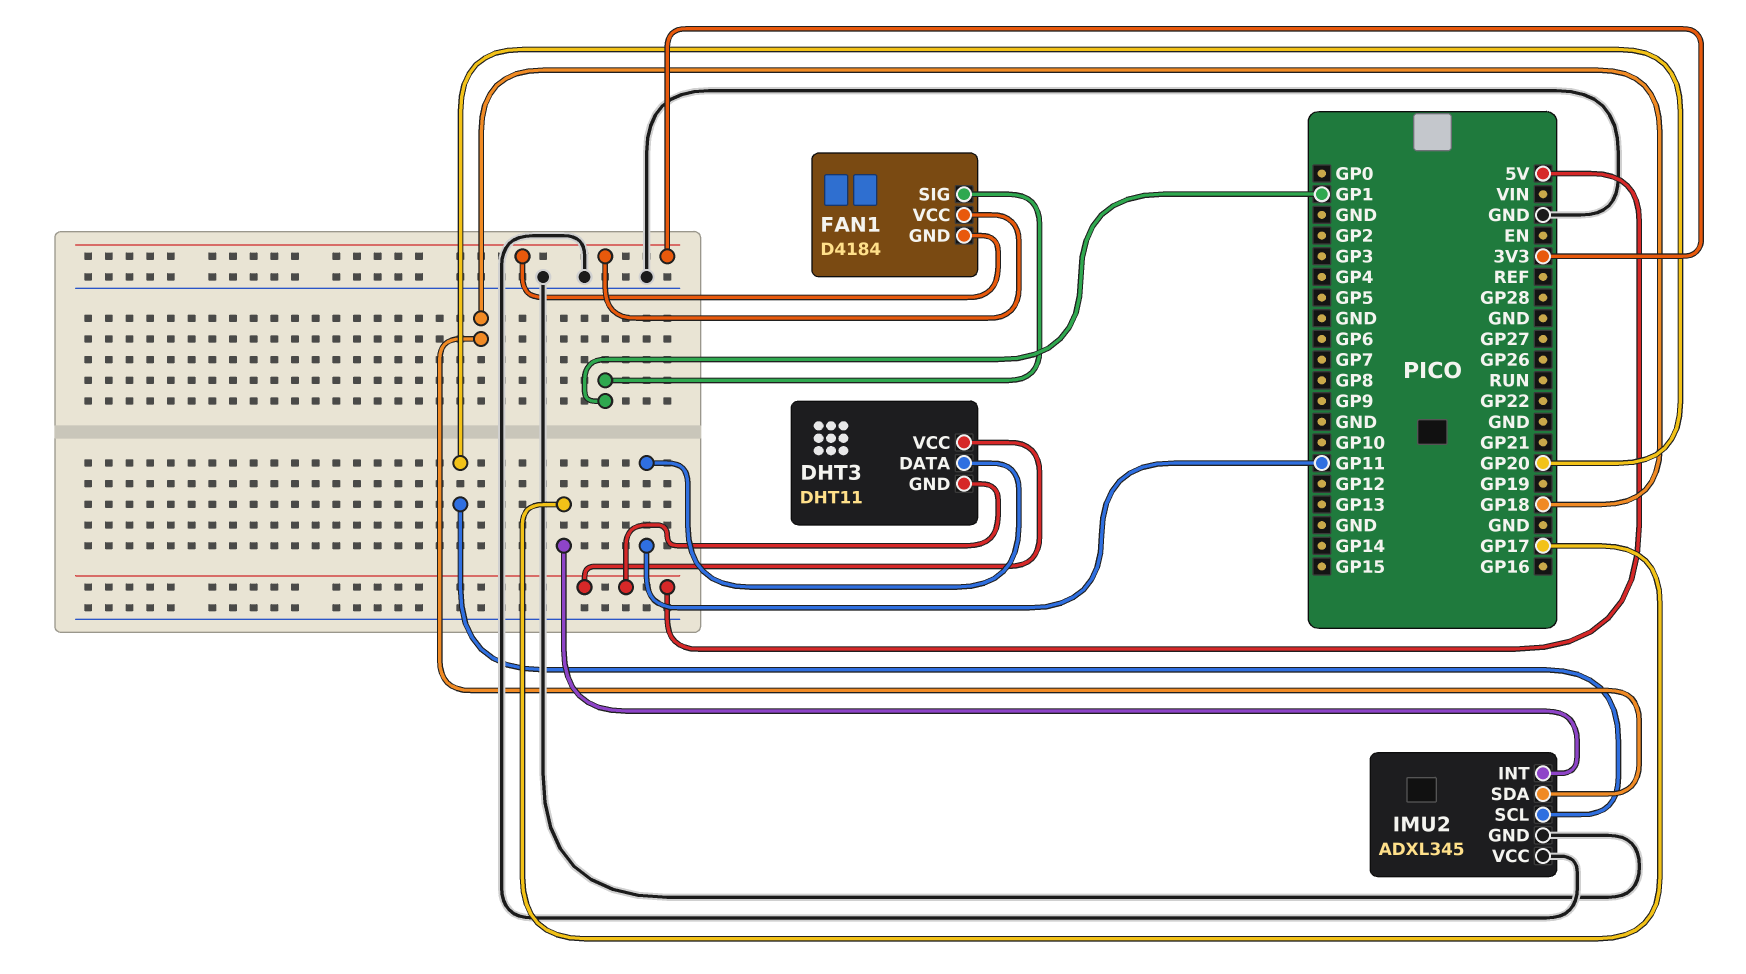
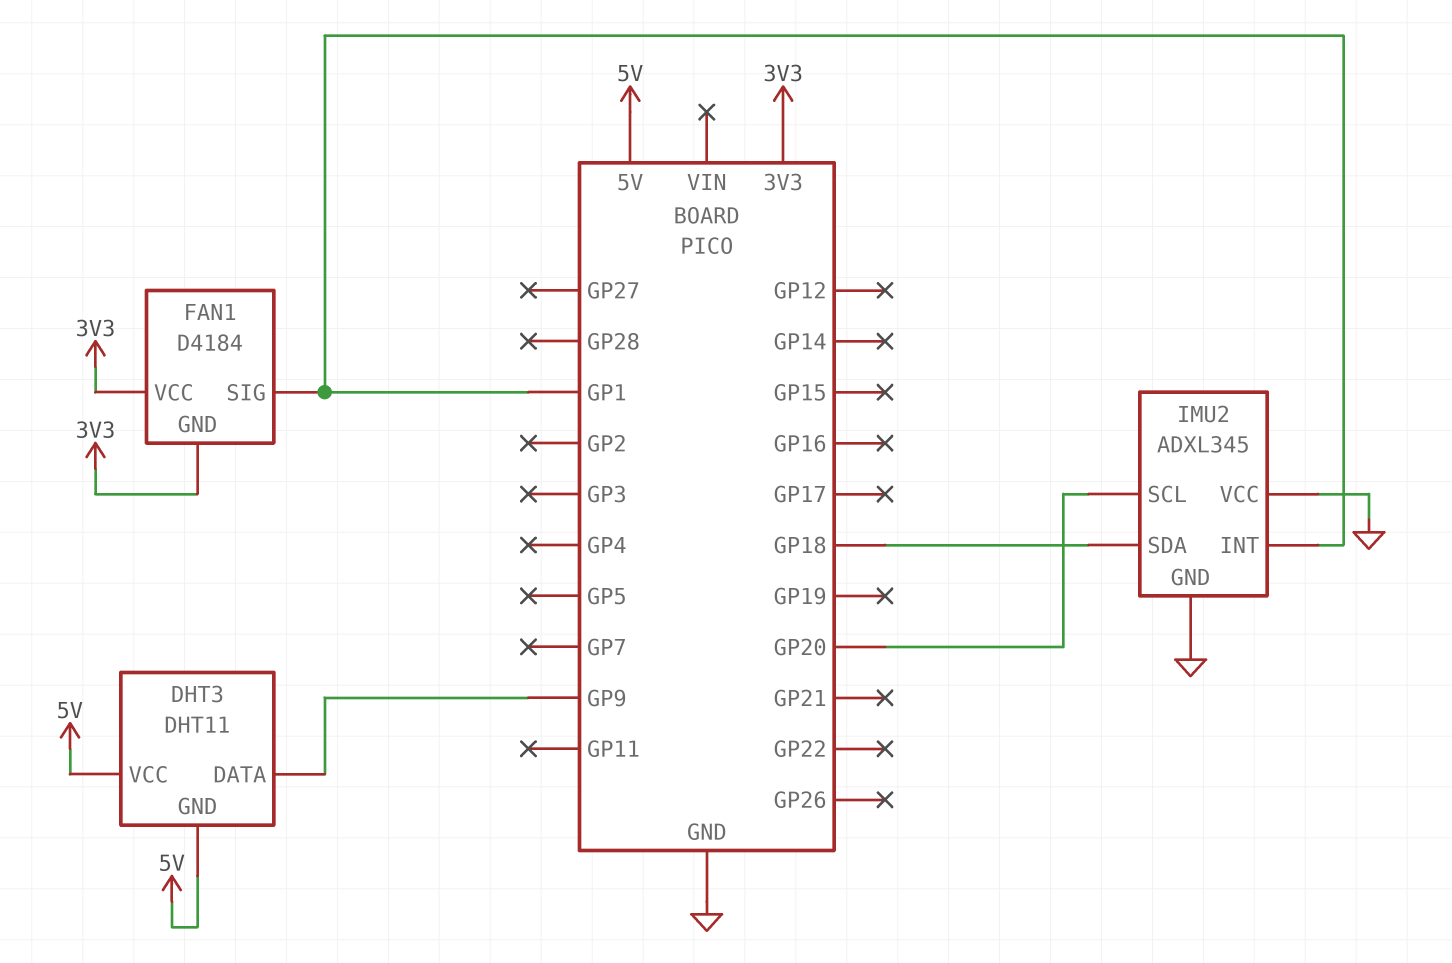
DHT3 pin DATA: GP11 -> GP9
IMU2 pin INT: GP17 -> GP1

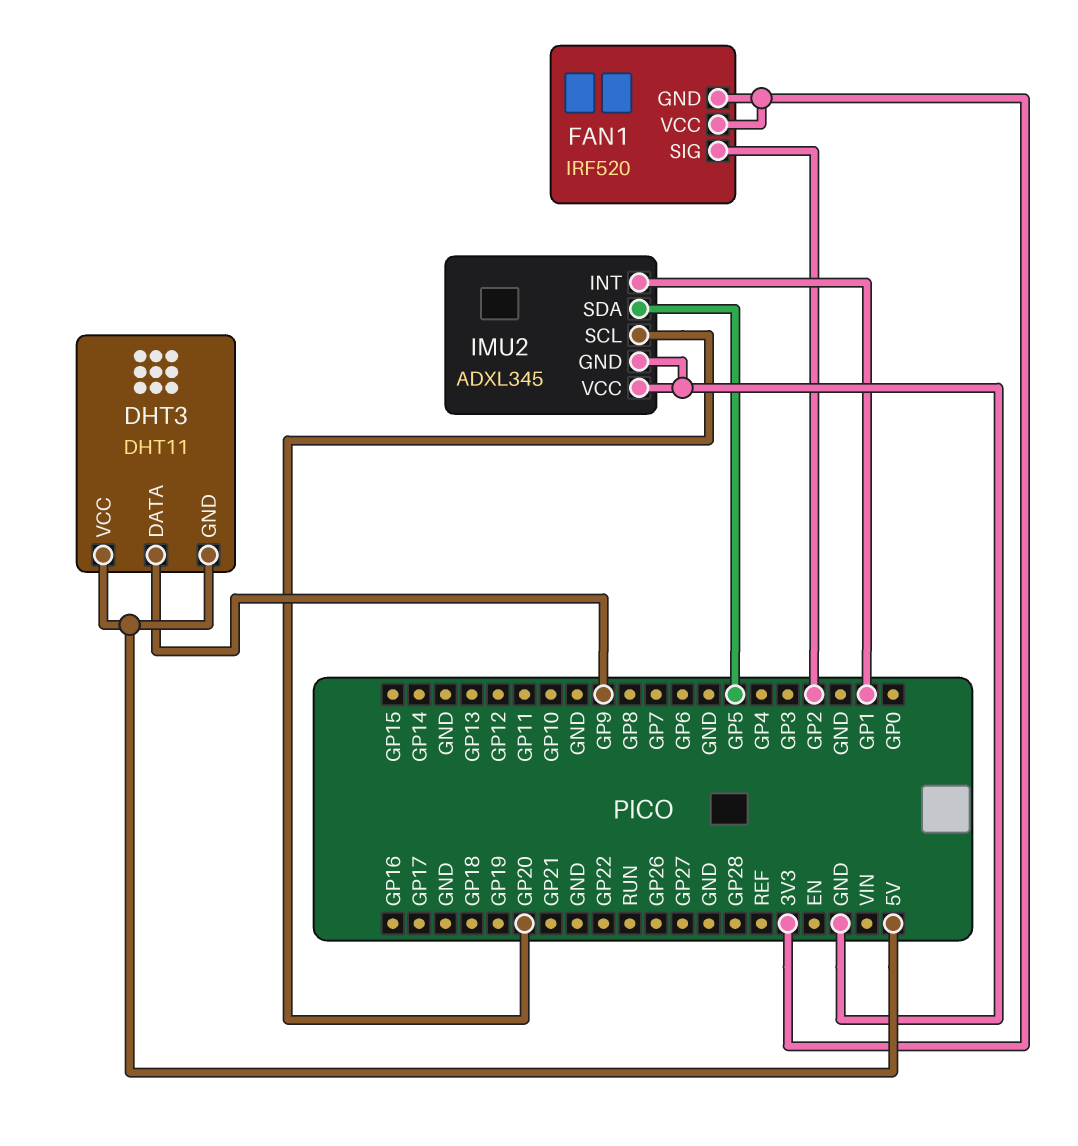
FAN1: D4184 -> IRF520
FAN1 pin SIG: GP1 -> GP2
IMU2 pin SDA: GP18 -> GP5

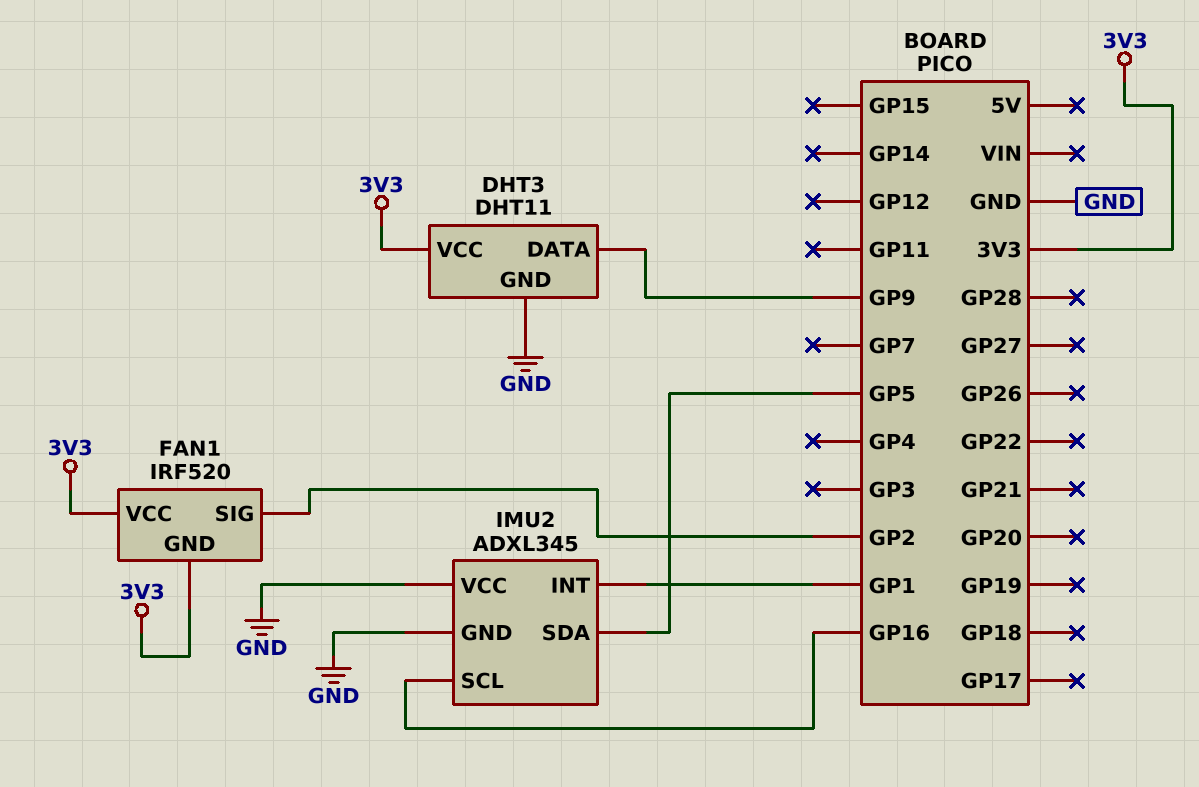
DHT3 pin GND: 5V -> GND
DHT3 pin VCC: 5V -> 3V3
IMU2 pin SCL: GP20 -> GP16

